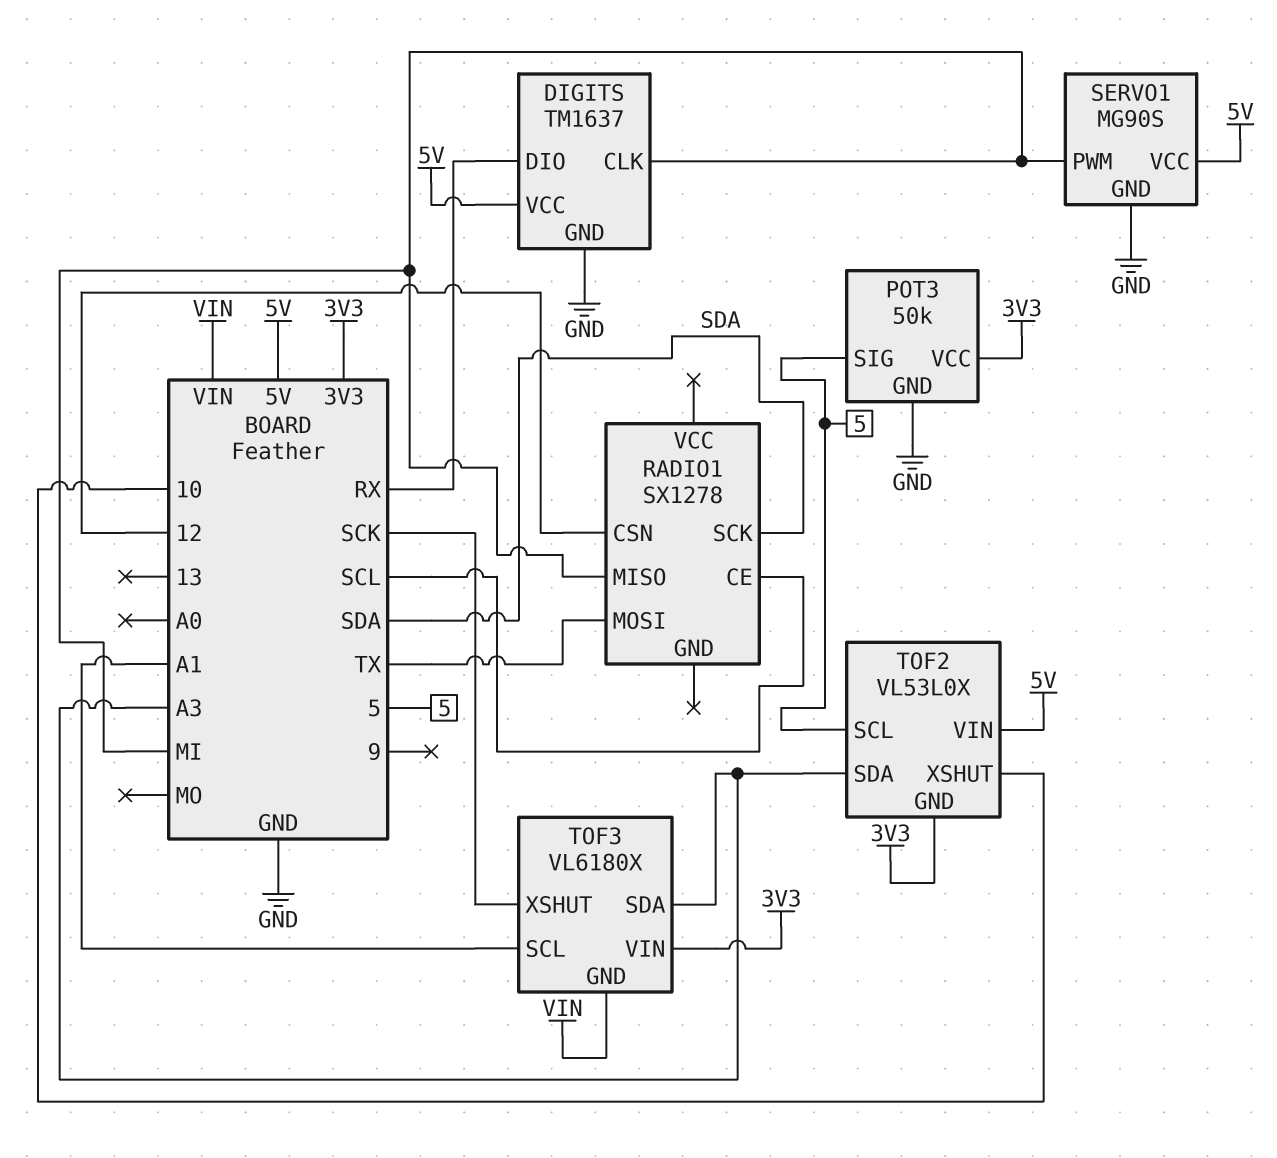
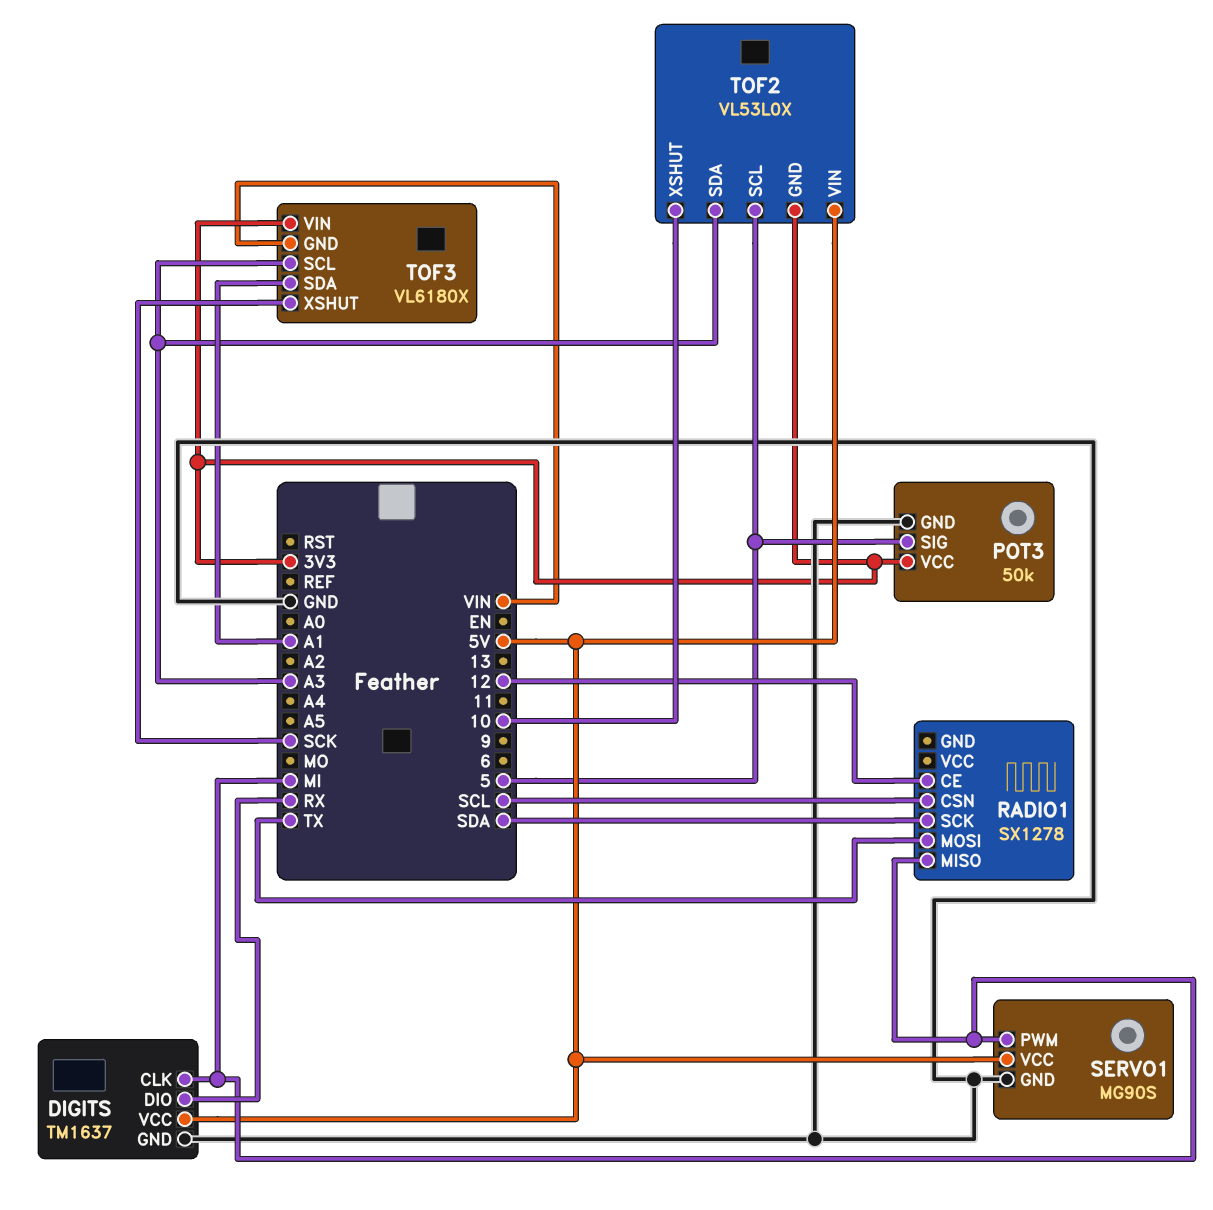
RADIO1 pin CE: SCL -> 12
RADIO1 pin CSN: 12 -> SCL
TOF3 pin SCL: A1 -> A3
TOF3 pin SDA: A3 -> A1

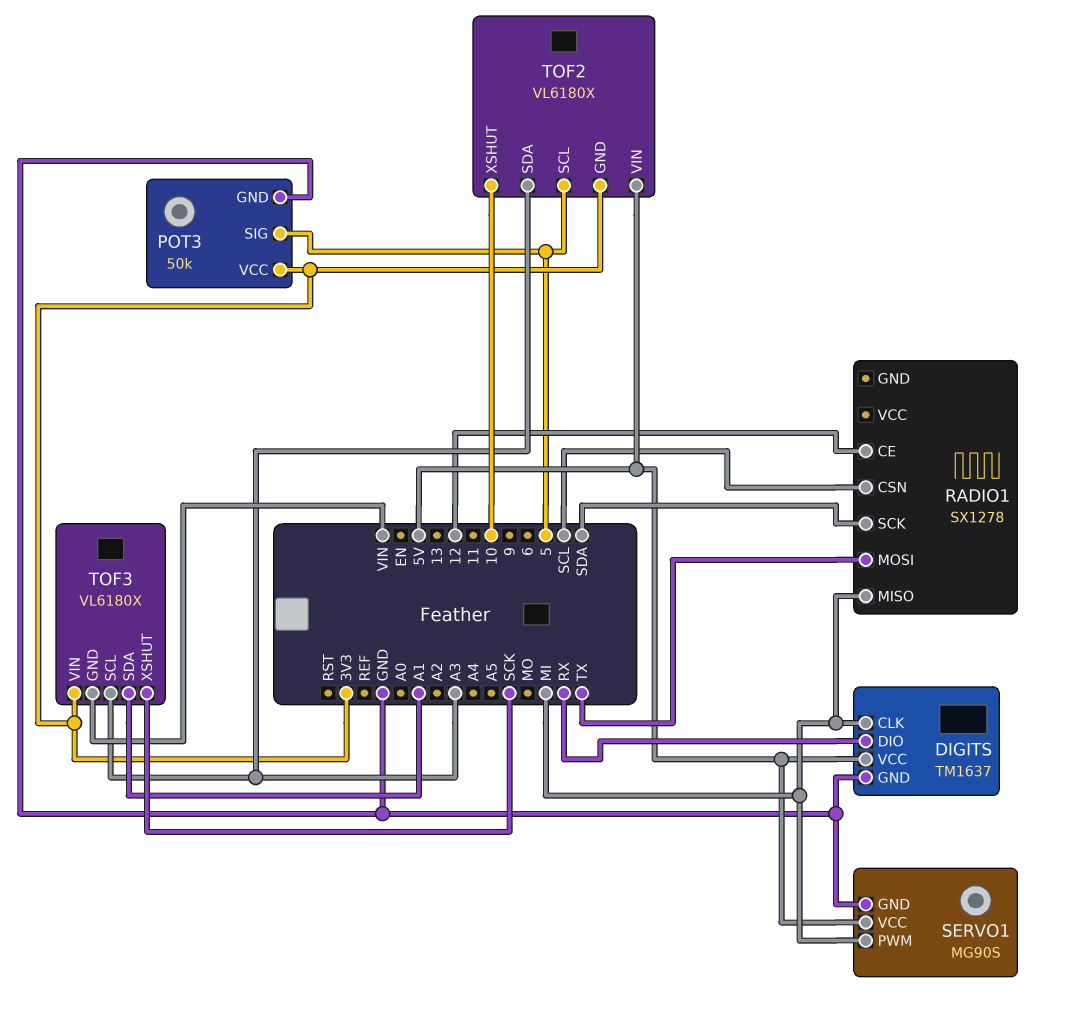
TOF2: VL53L0X -> VL6180X

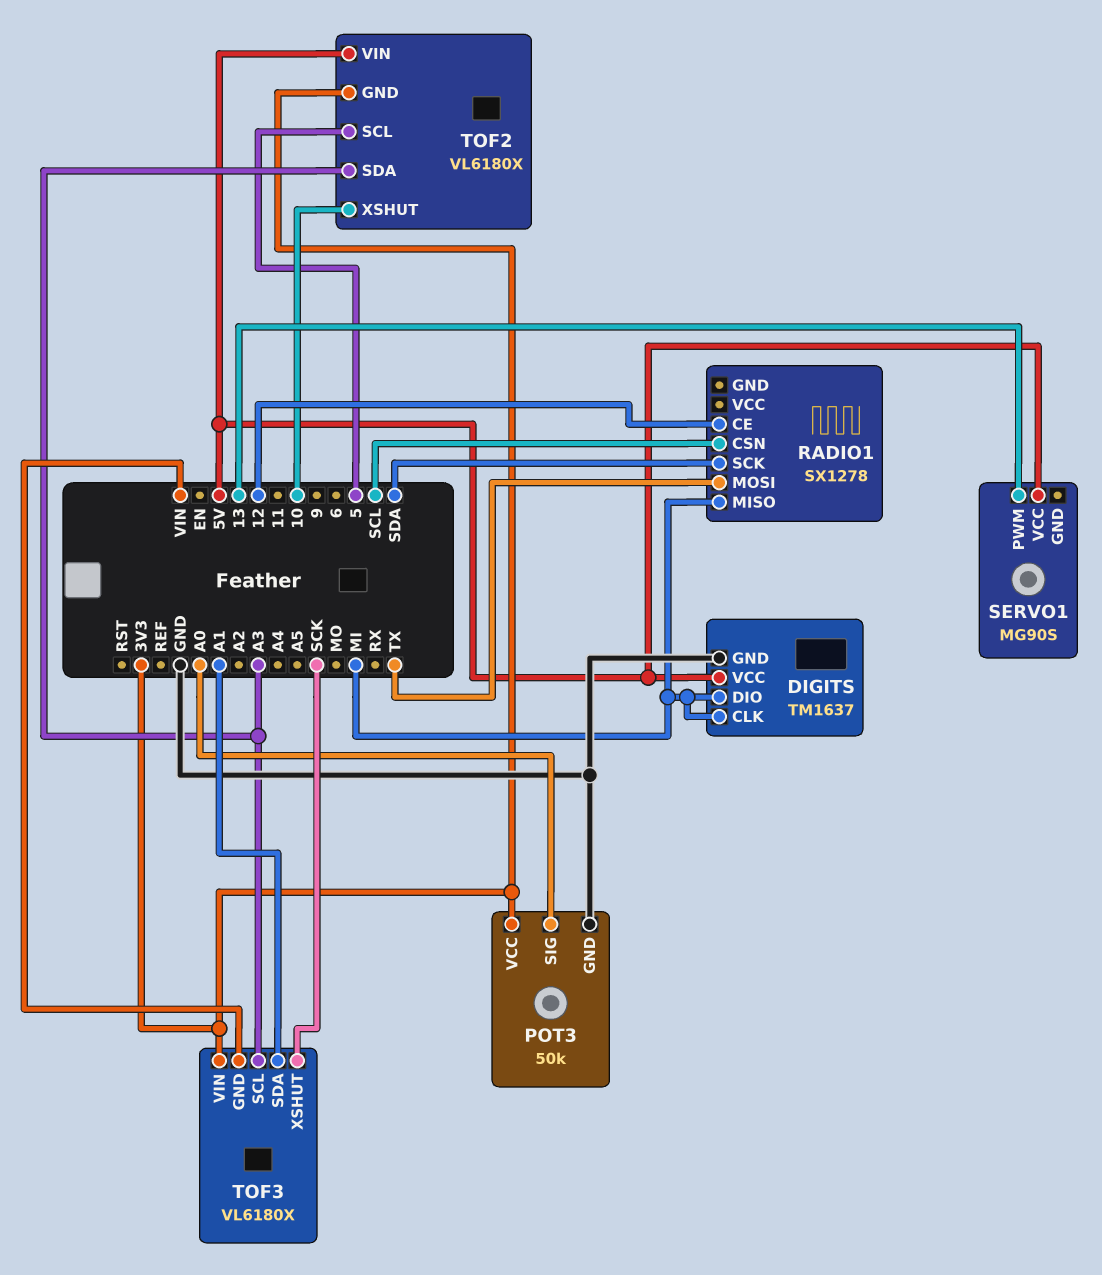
DIGITS pin DIO: RX -> MI
POT3 pin SIG: 5 -> A0
SERVO1 pin GND: GND -> none
SERVO1 pin PWM: MI -> 13

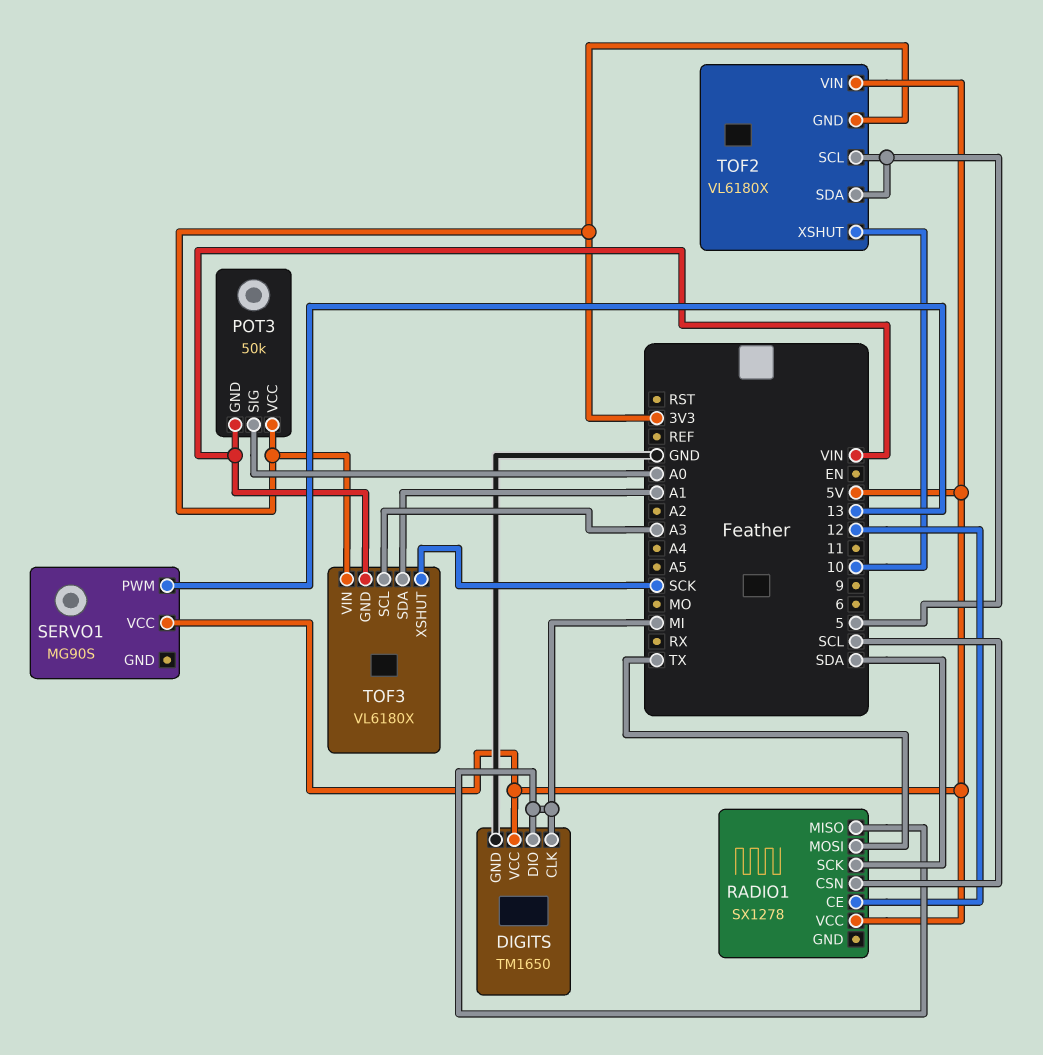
DIGITS: TM1637 -> TM1650
POT3 pin GND: GND -> VIN
RADIO1 pin VCC: none -> 5V
TOF2 pin SDA: A3 -> 5

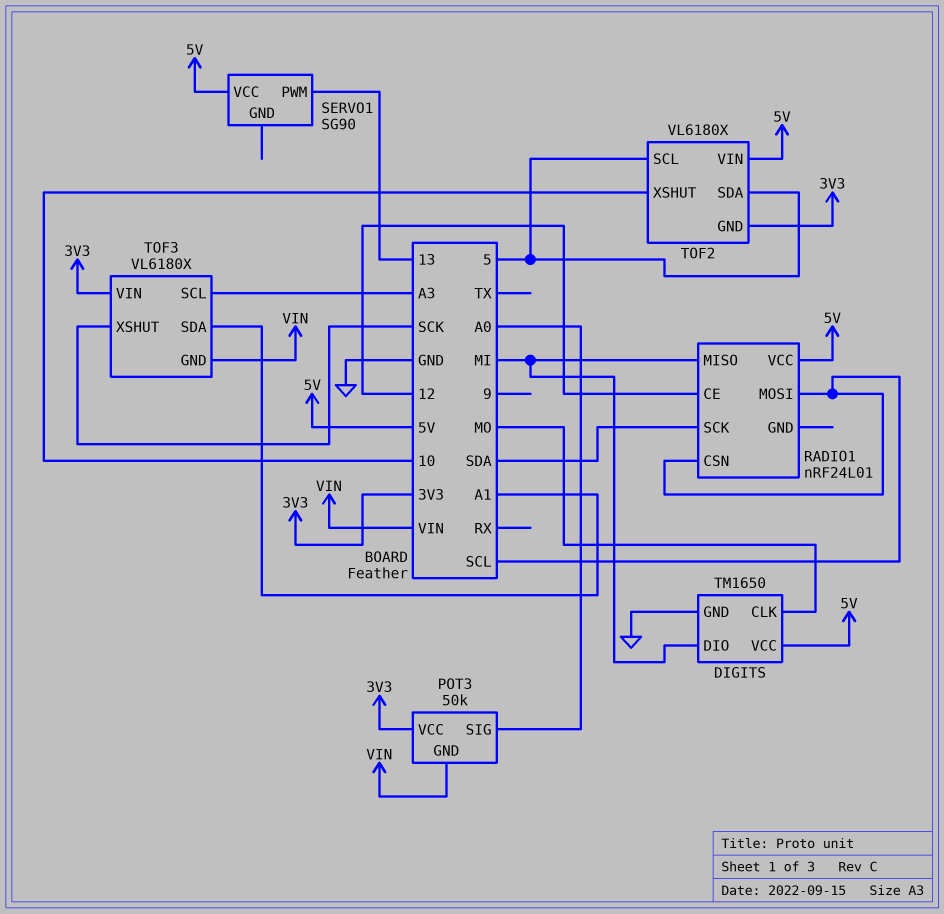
DIGITS pin CLK: MI -> MO
RADIO1: SX1278 -> nRF24L01
RADIO1 pin MOSI: TX -> SCL
SERVO1: MG90S -> SG90

